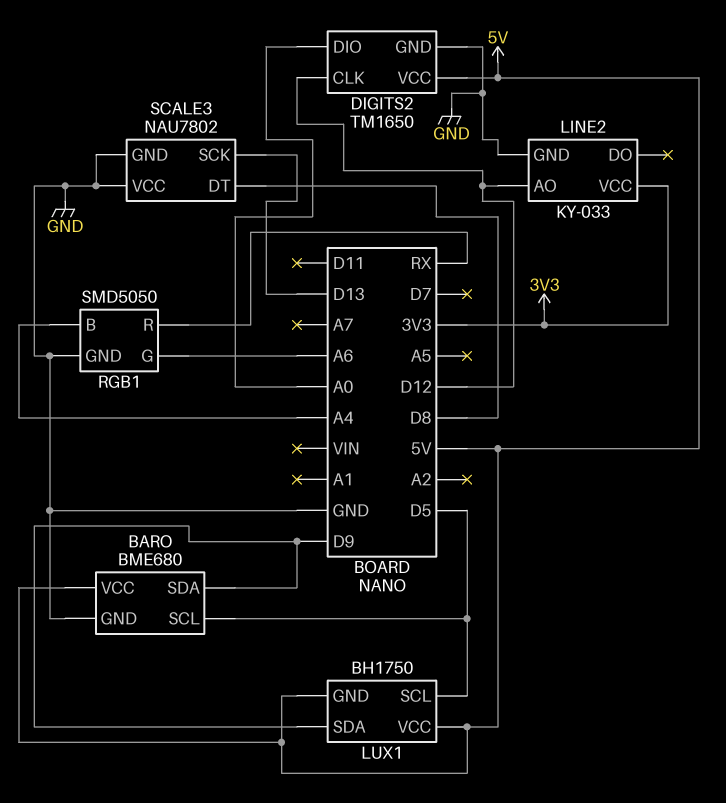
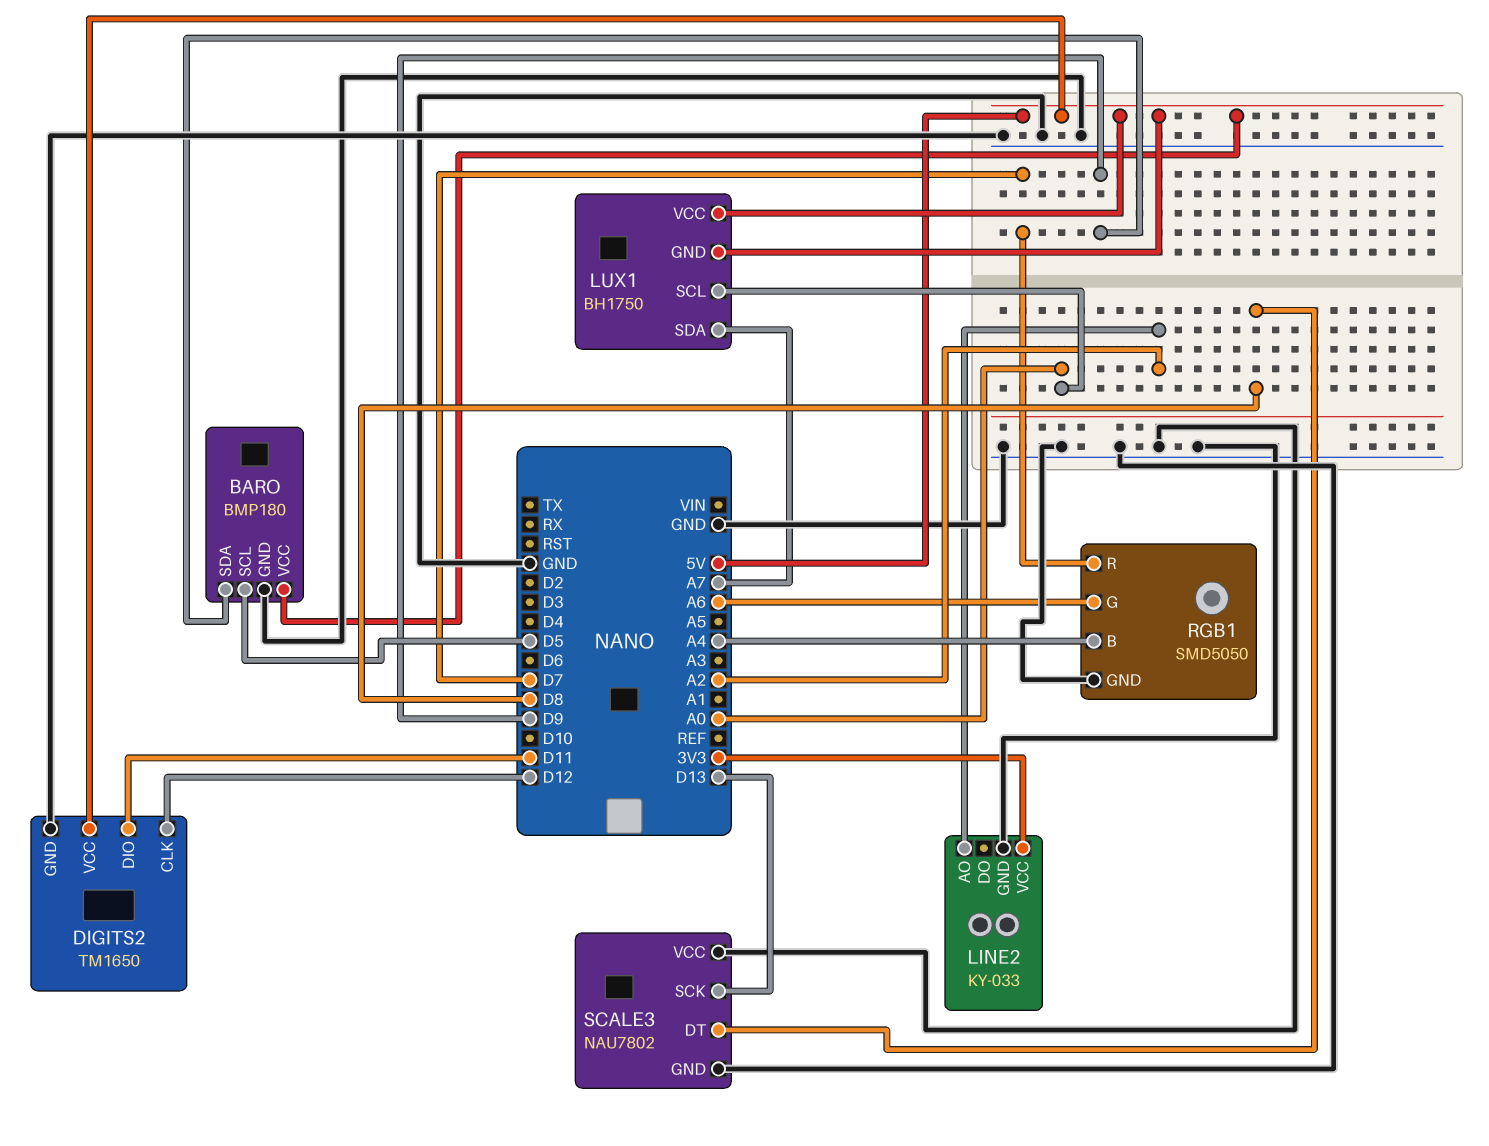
BARO: BME680 -> BMP180
DIGITS2 pin DIO: A0 -> D11
LINE2 pin AO: D12 -> A2
LUX1 pin SCL: D5 -> A0
LUX1 pin SDA: D9 -> A7
RGB1 pin R: RX -> D7

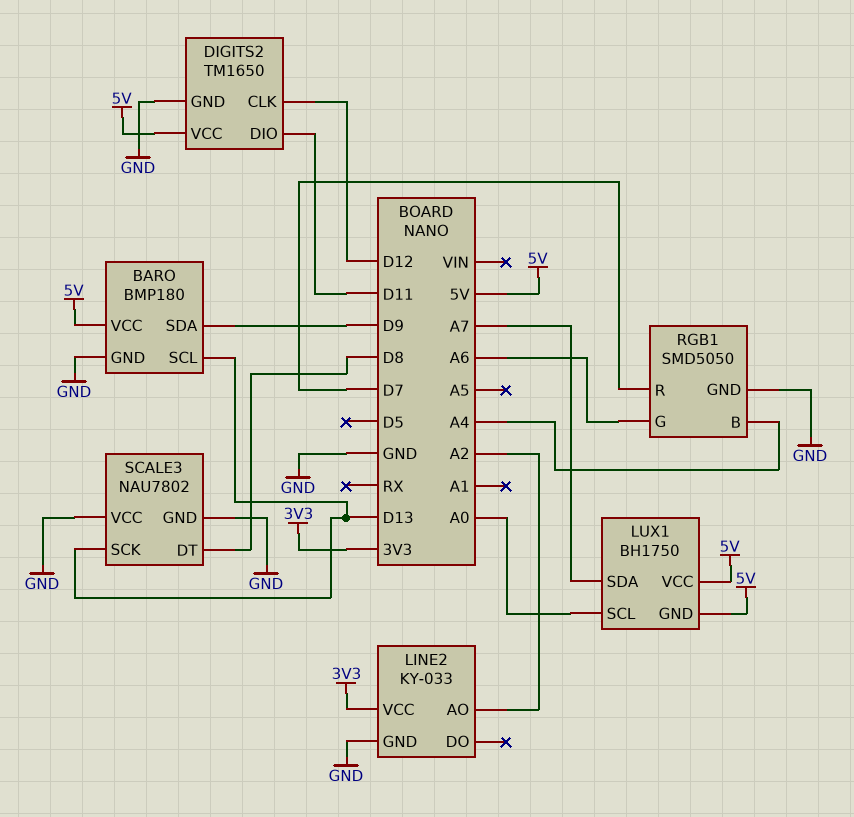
BARO pin SCL: D5 -> D13

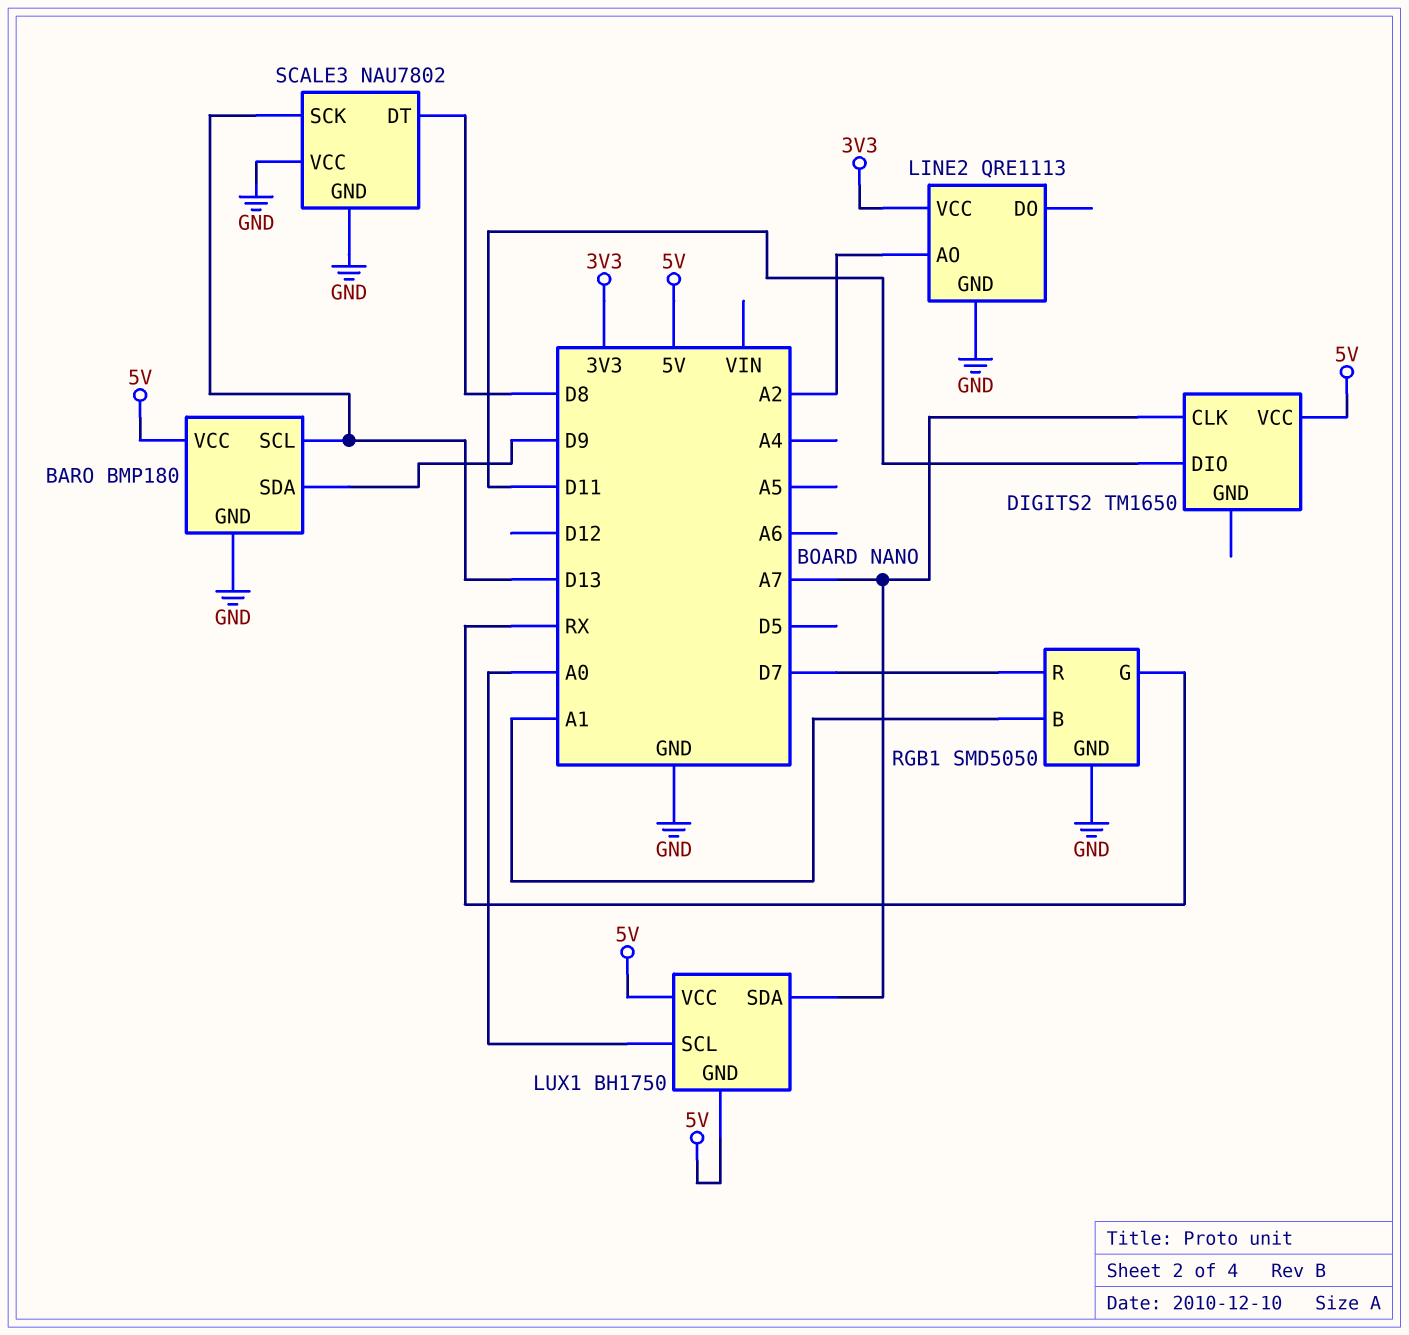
DIGITS2 pin CLK: D12 -> A7
DIGITS2 pin GND: GND -> none
LINE2: KY-033 -> QRE1113
RGB1 pin B: A4 -> A1
RGB1 pin G: A6 -> RX

